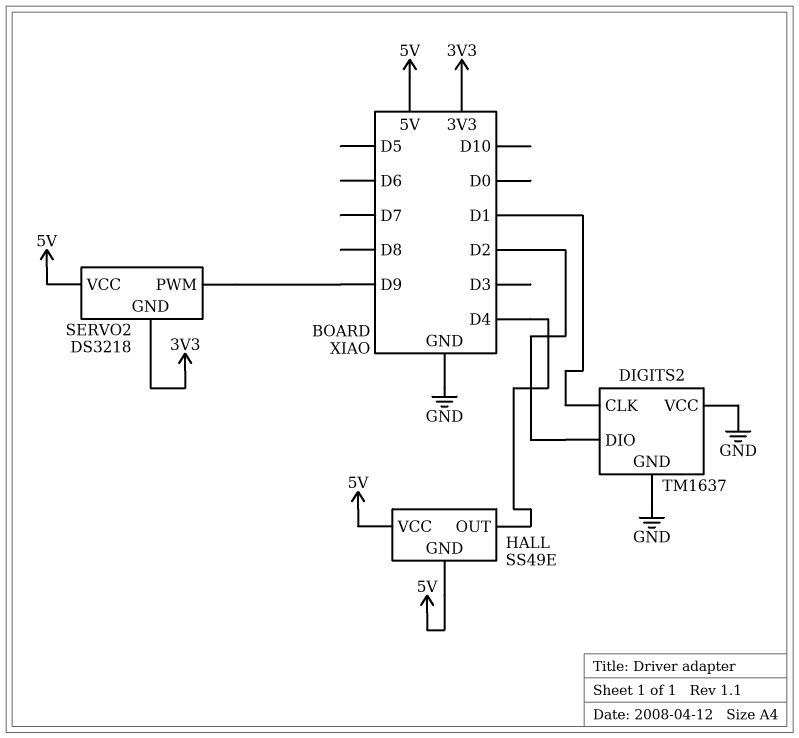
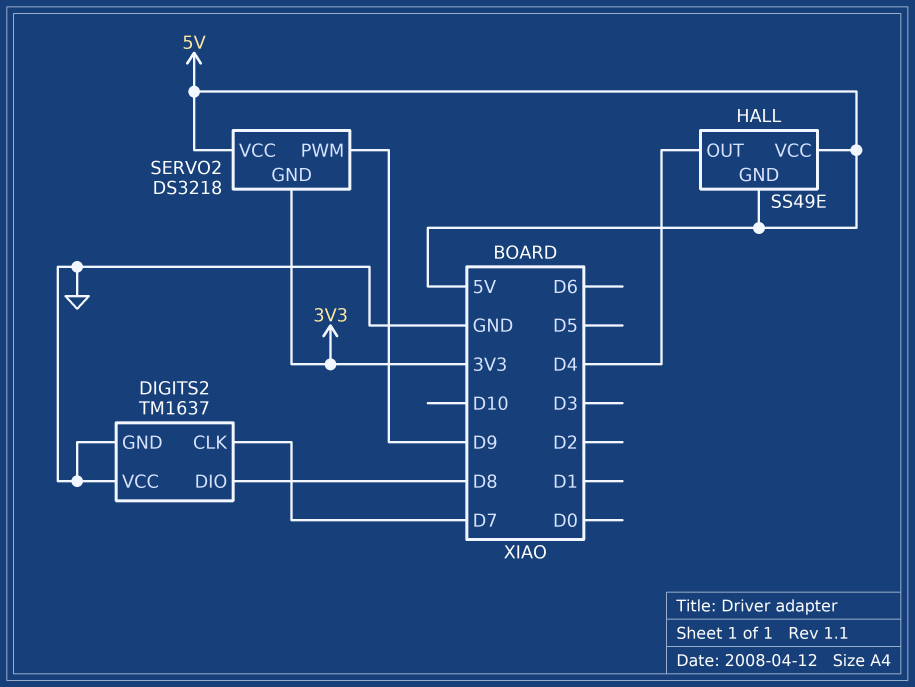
DIGITS2 pin CLK: D1 -> D7
DIGITS2 pin DIO: D2 -> D8

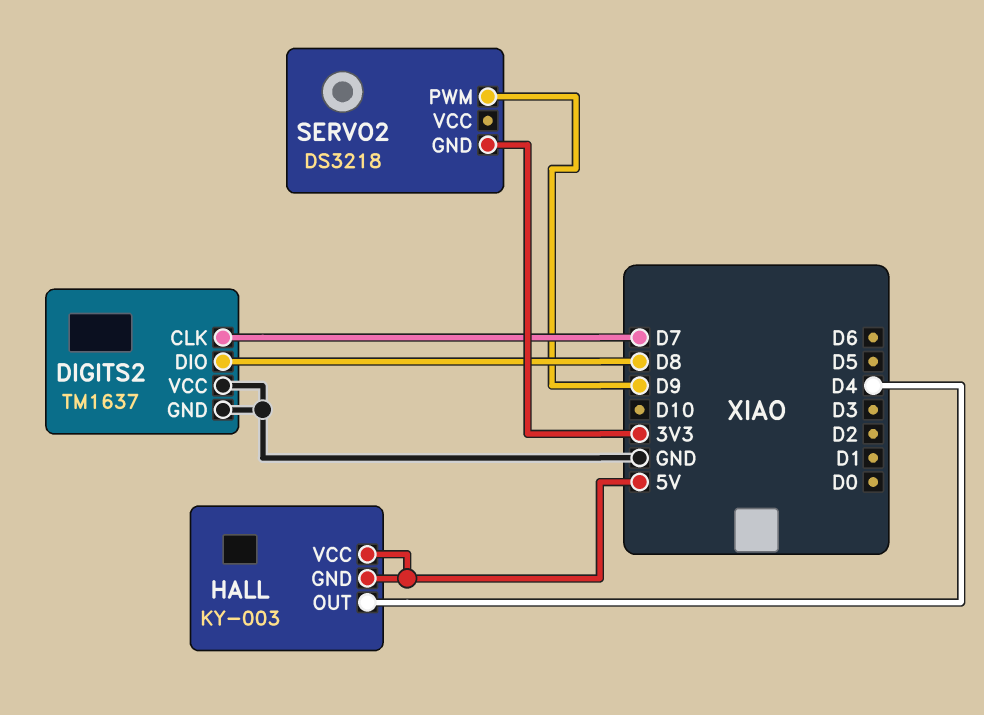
HALL: SS49E -> KY-003
SERVO2 pin VCC: 5V -> none

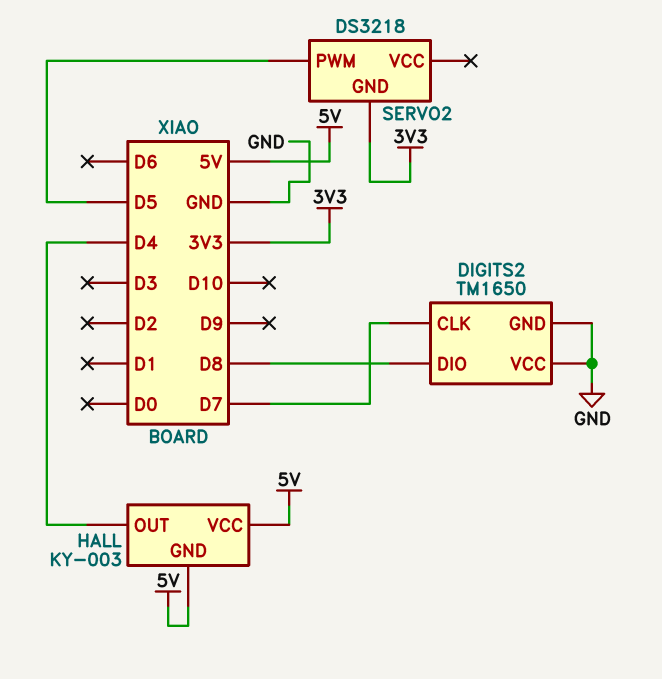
DIGITS2: TM1637 -> TM1650
SERVO2 pin PWM: D9 -> D5

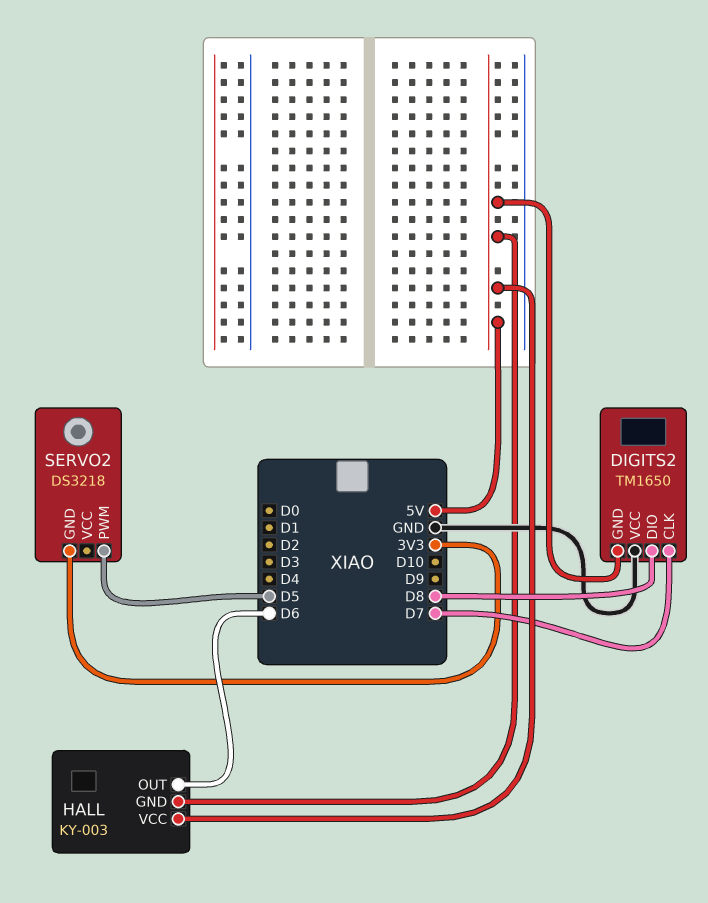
DIGITS2 pin GND: GND -> 5V
HALL pin OUT: D4 -> D6

